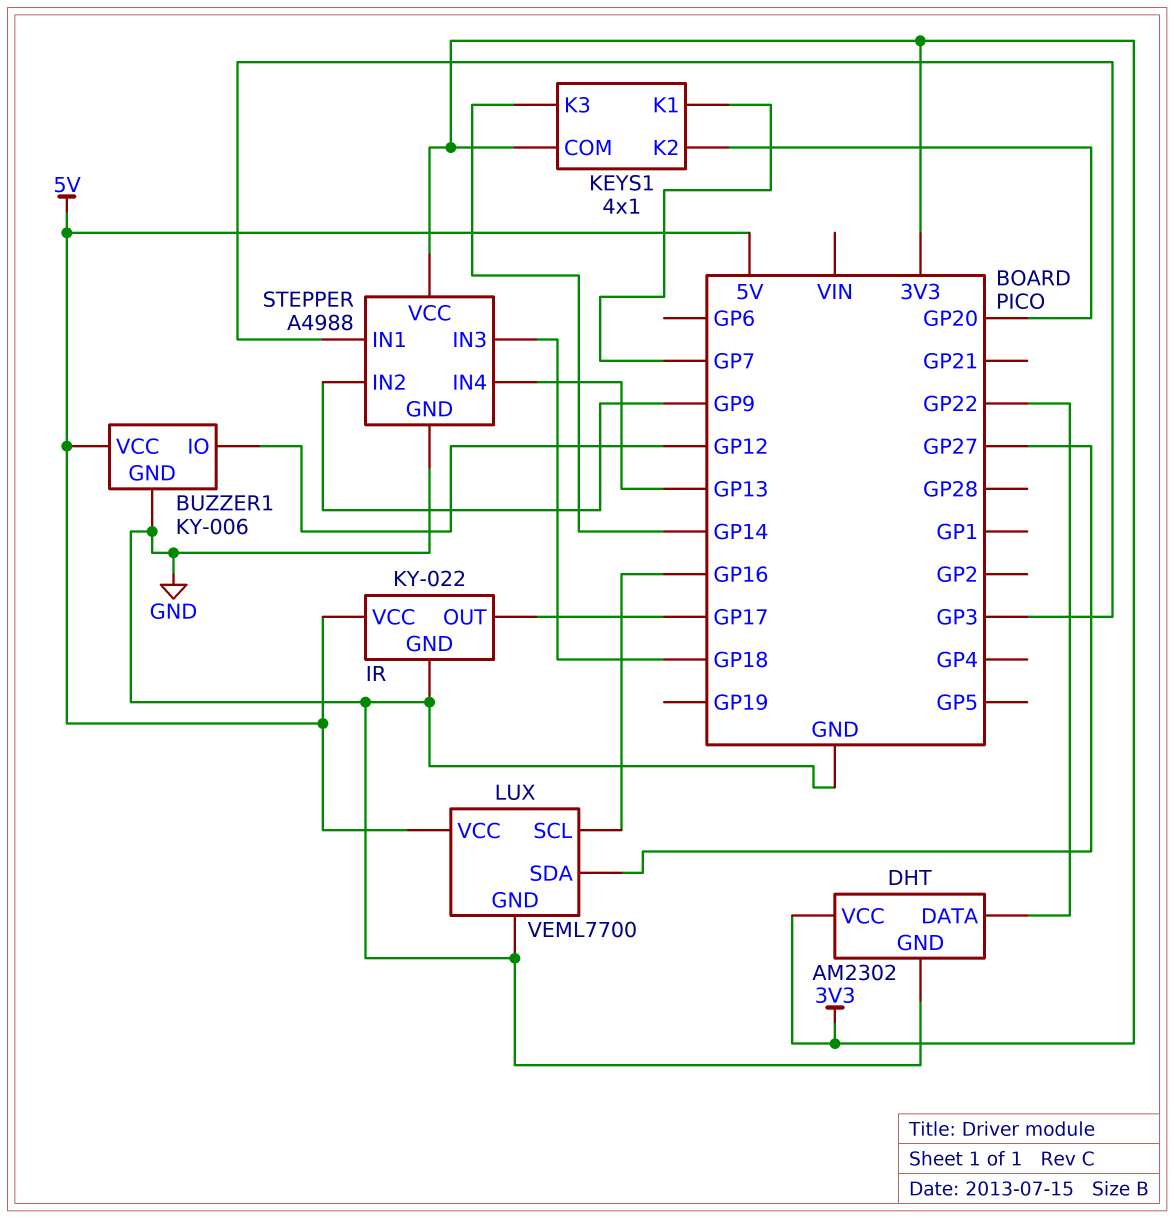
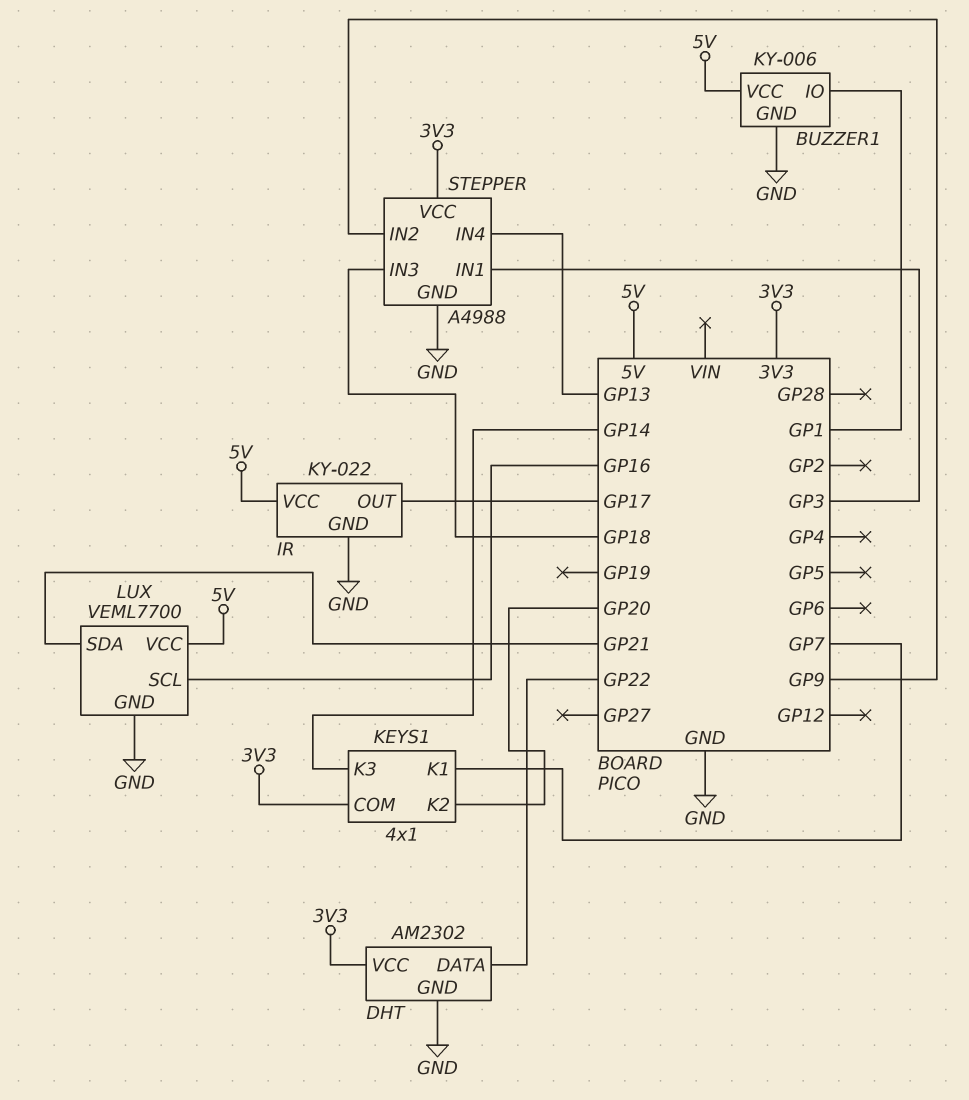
BUZZER1 pin IO: GP12 -> GP1
LUX pin SDA: GP27 -> GP21

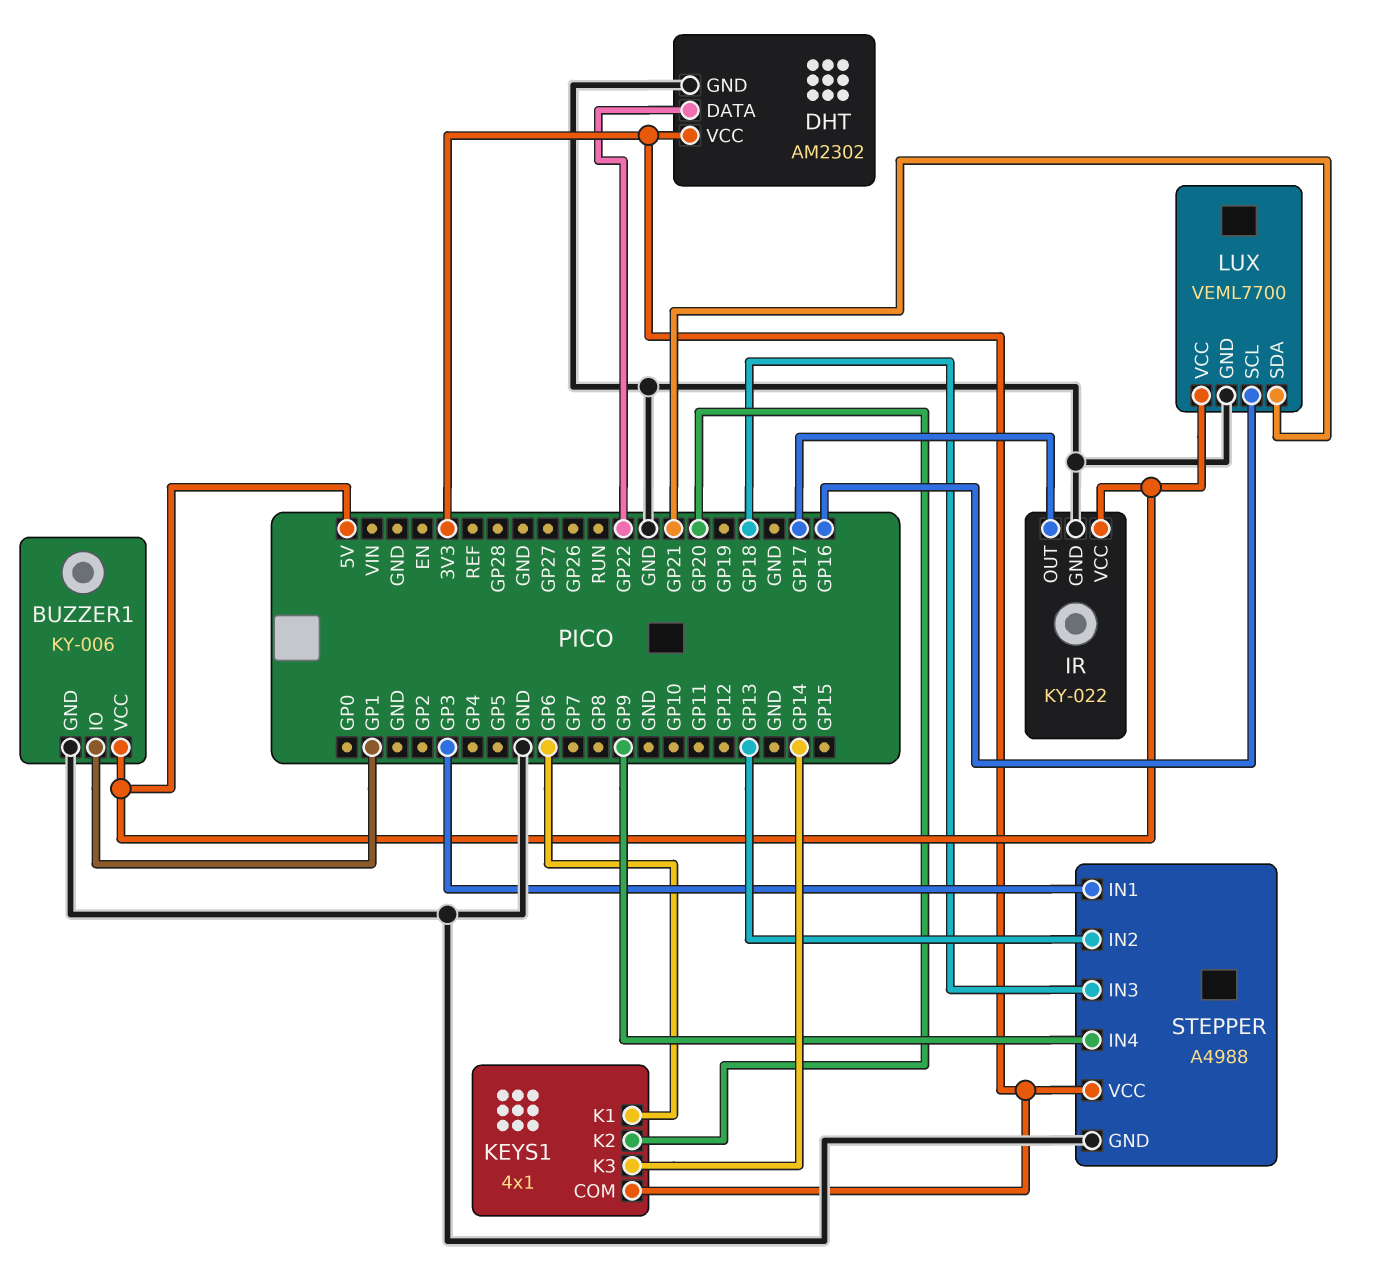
KEYS1 pin K1: GP7 -> GP6
STEPPER pin IN2: GP9 -> GP13
STEPPER pin IN4: GP13 -> GP9

